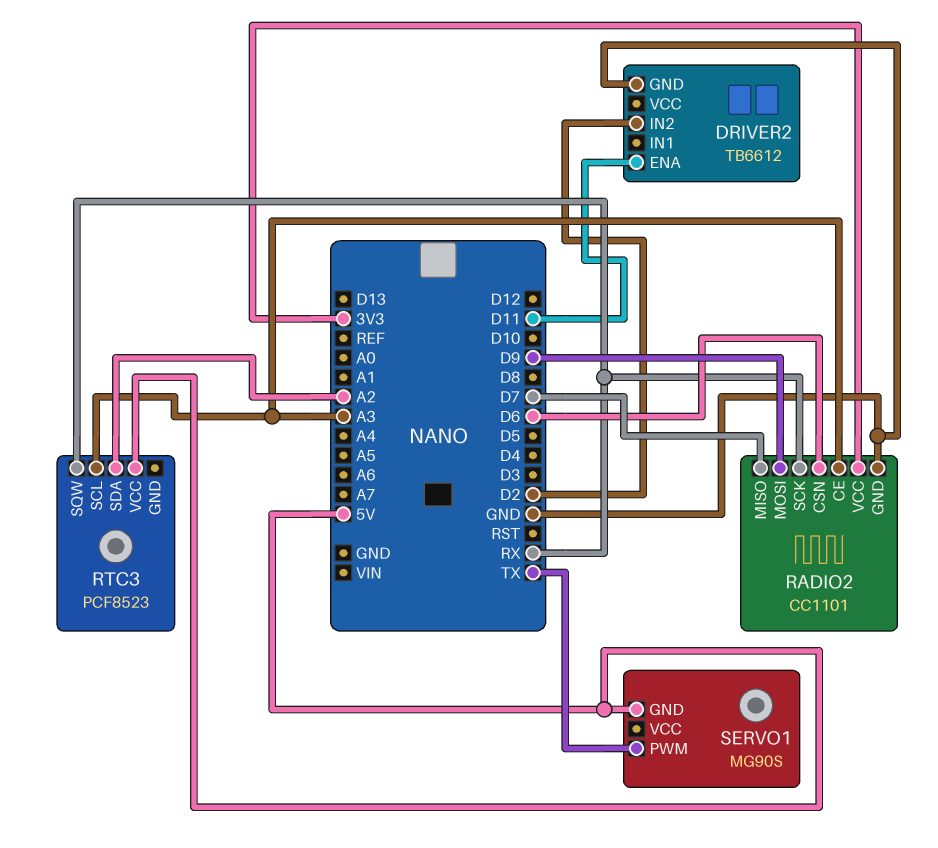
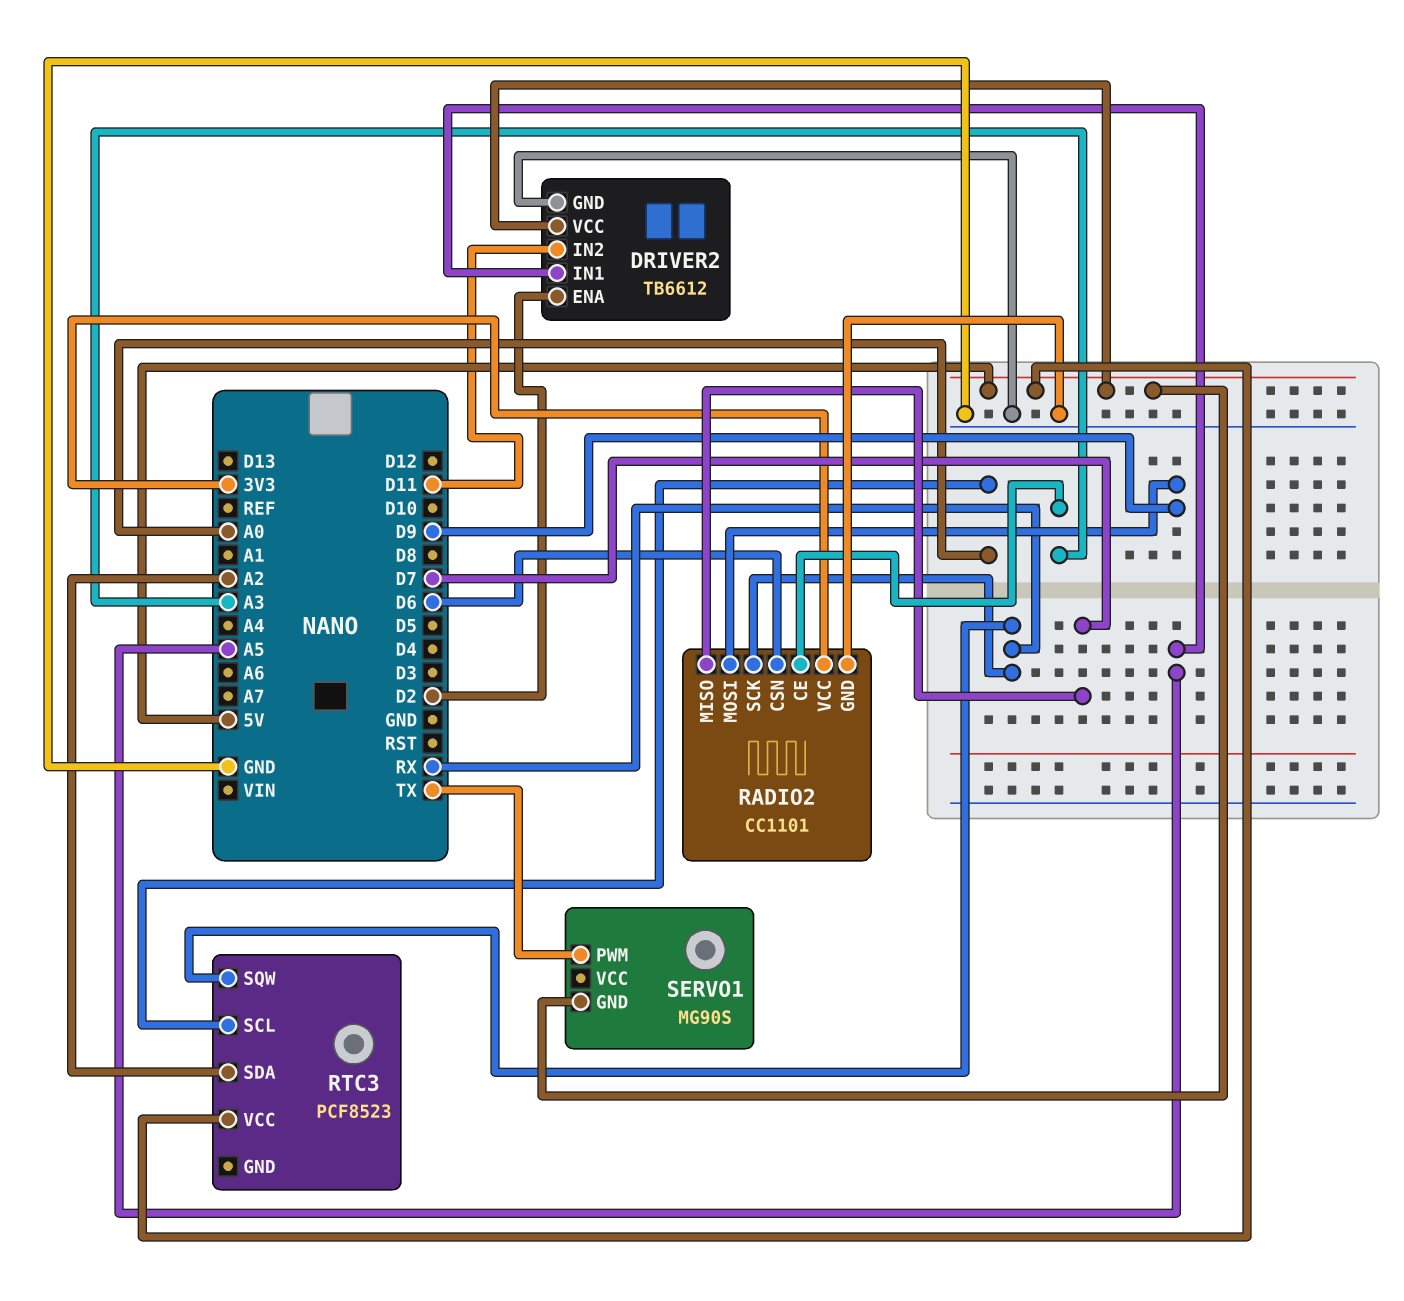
DRIVER2 pin ENA: D11 -> D2
DRIVER2 pin IN1: none -> A5
DRIVER2 pin IN2: D2 -> D11
DRIVER2 pin VCC: none -> 5V
RTC3 pin SCL: A3 -> A0

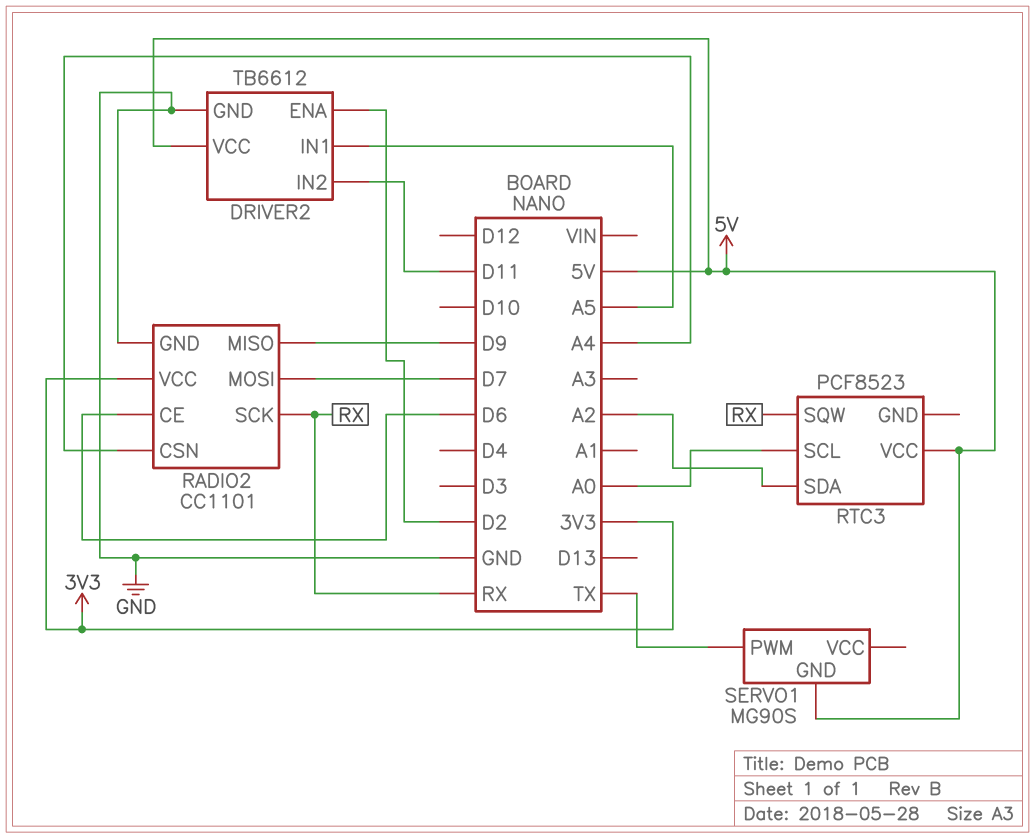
RADIO2 pin CE: A3 -> D6
RADIO2 pin CSN: D6 -> A4
RADIO2 pin MISO: D7 -> D9
RADIO2 pin MOSI: D9 -> D7

